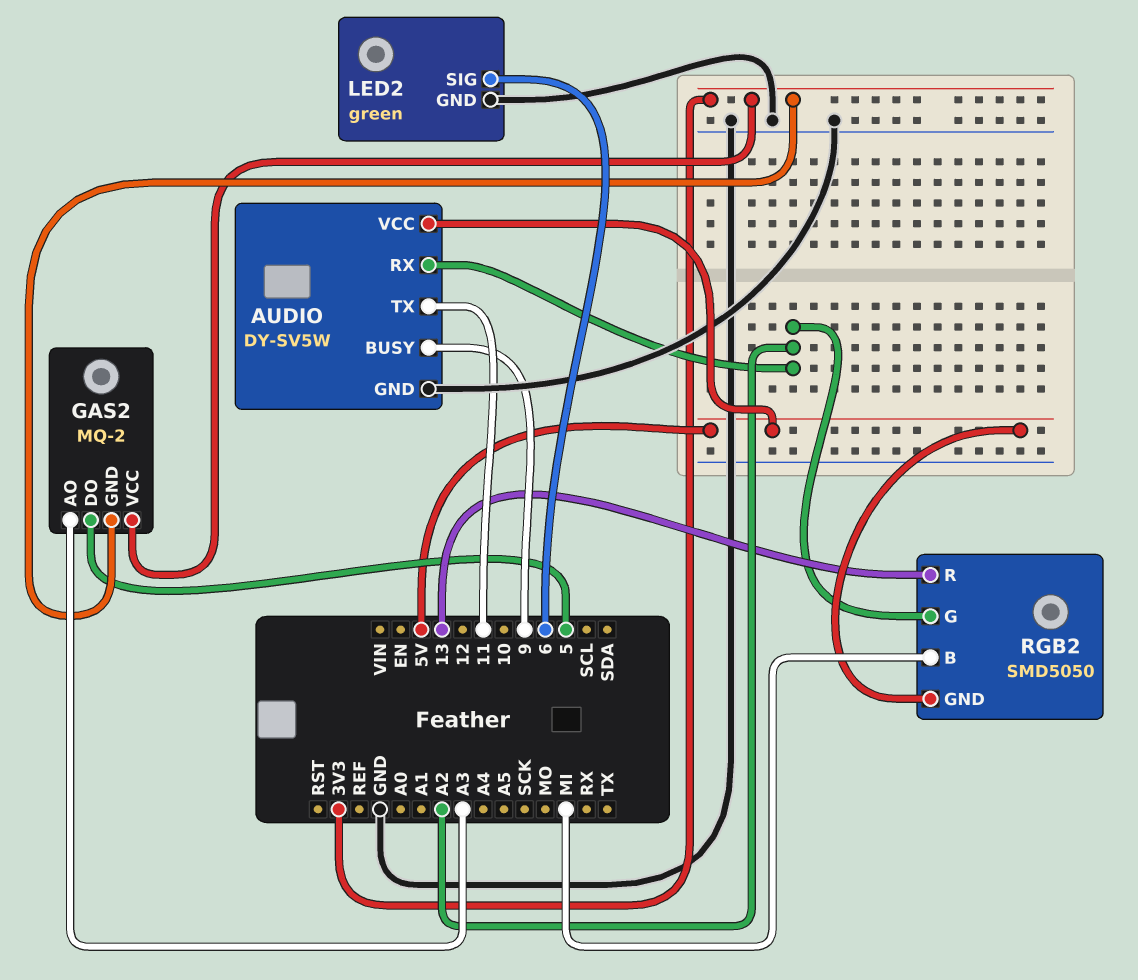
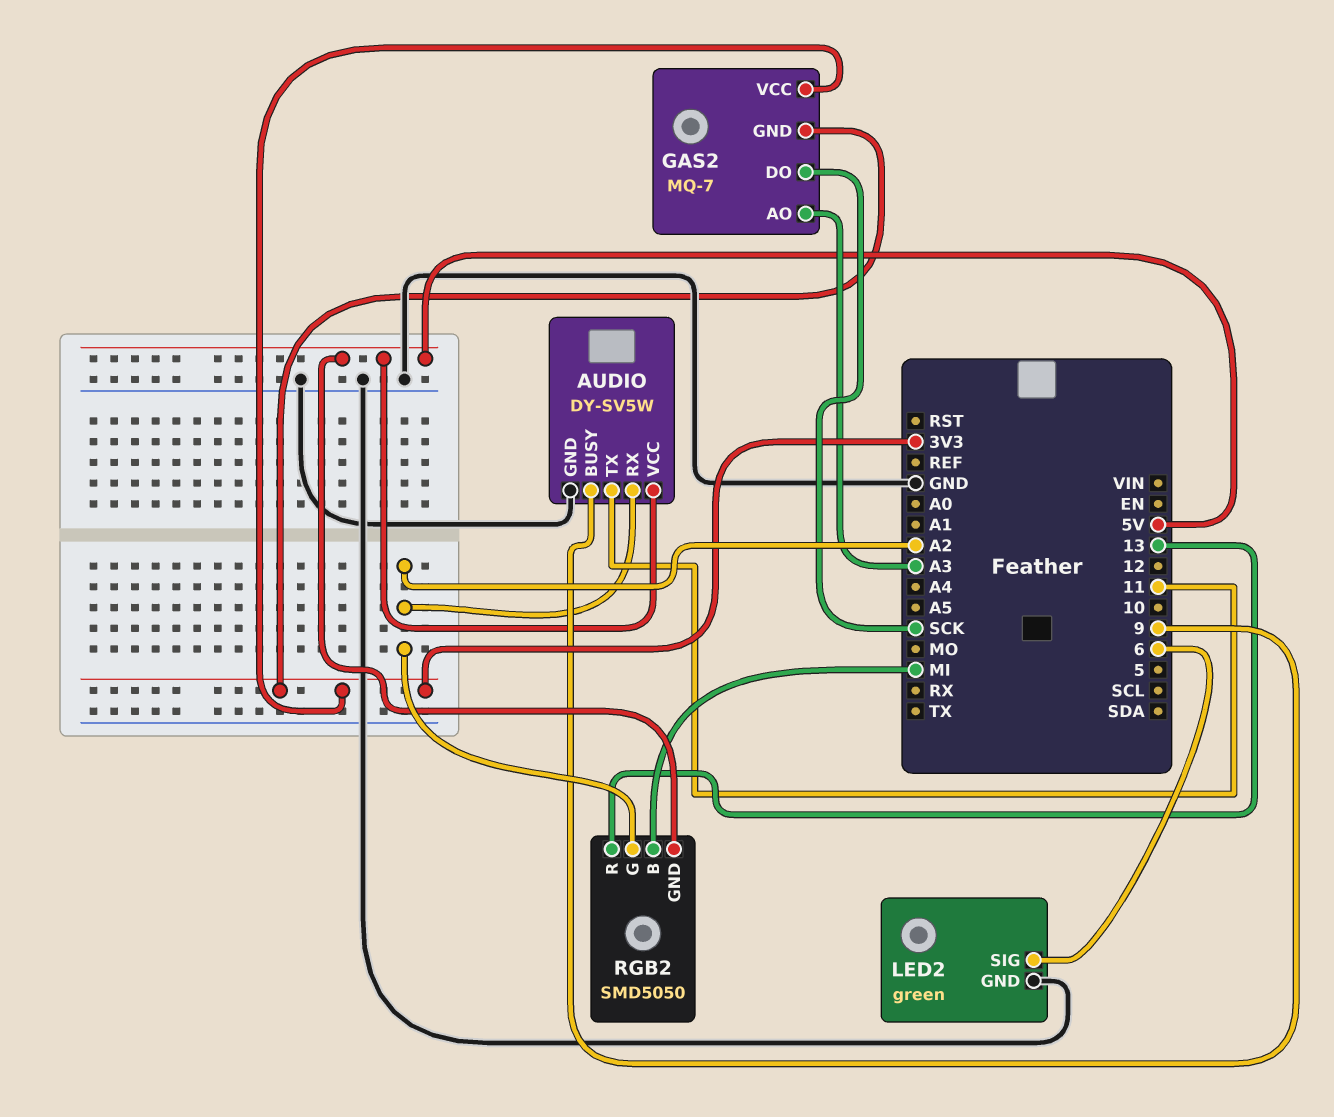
GAS2: MQ-2 -> MQ-7
GAS2 pin DO: 5 -> SCK

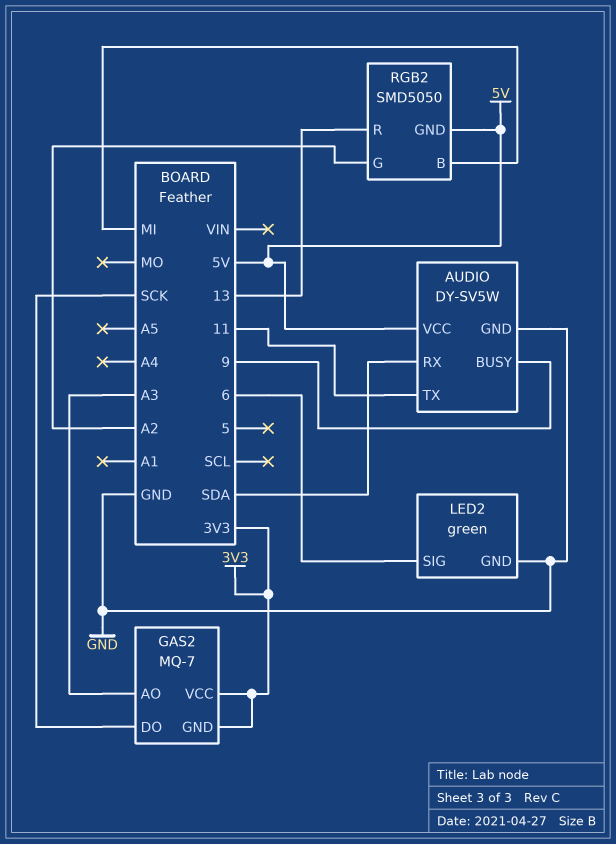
AUDIO pin RX: A2 -> SDA

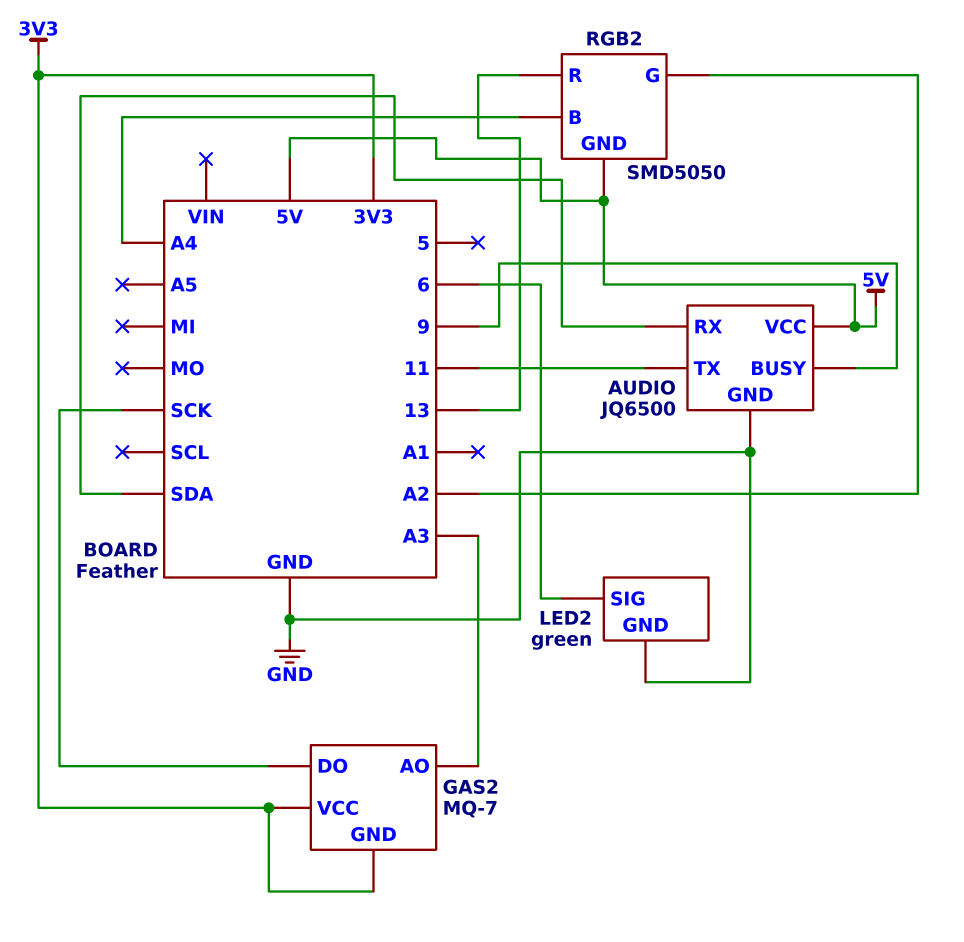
AUDIO: DY-SV5W -> JQ6500
RGB2 pin B: MI -> A4

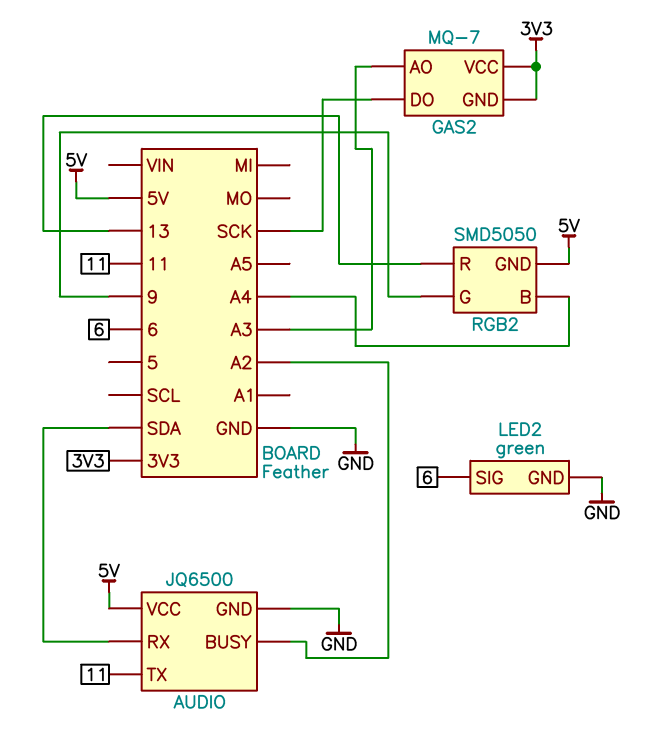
AUDIO pin BUSY: 9 -> A2
RGB2 pin G: A2 -> 9

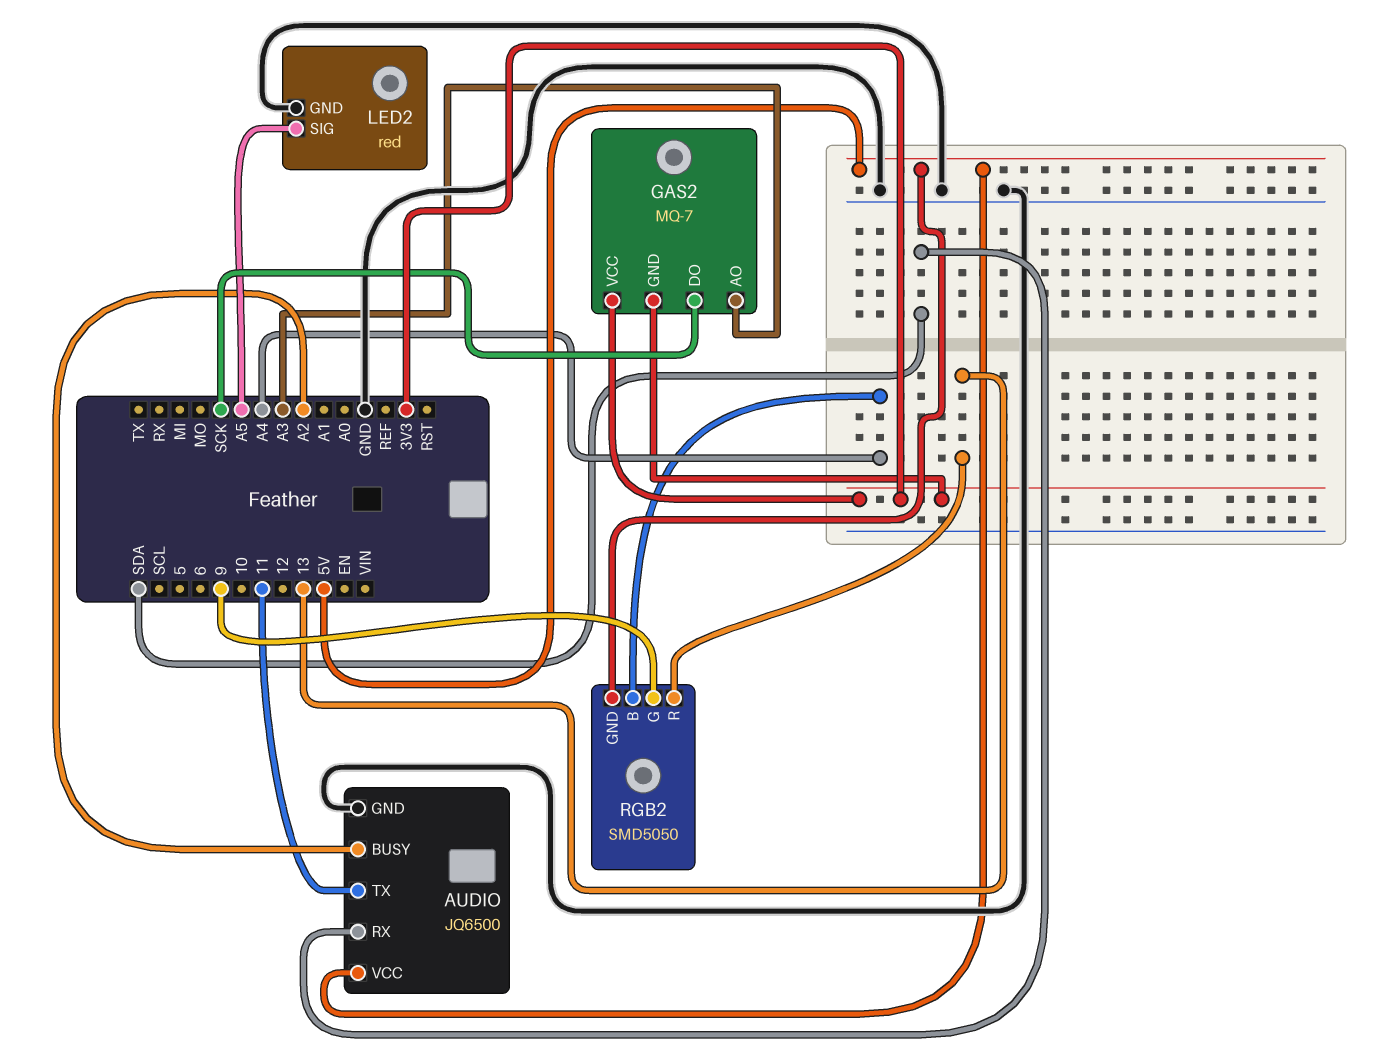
LED2: green -> red
LED2 pin SIG: 6 -> A5

